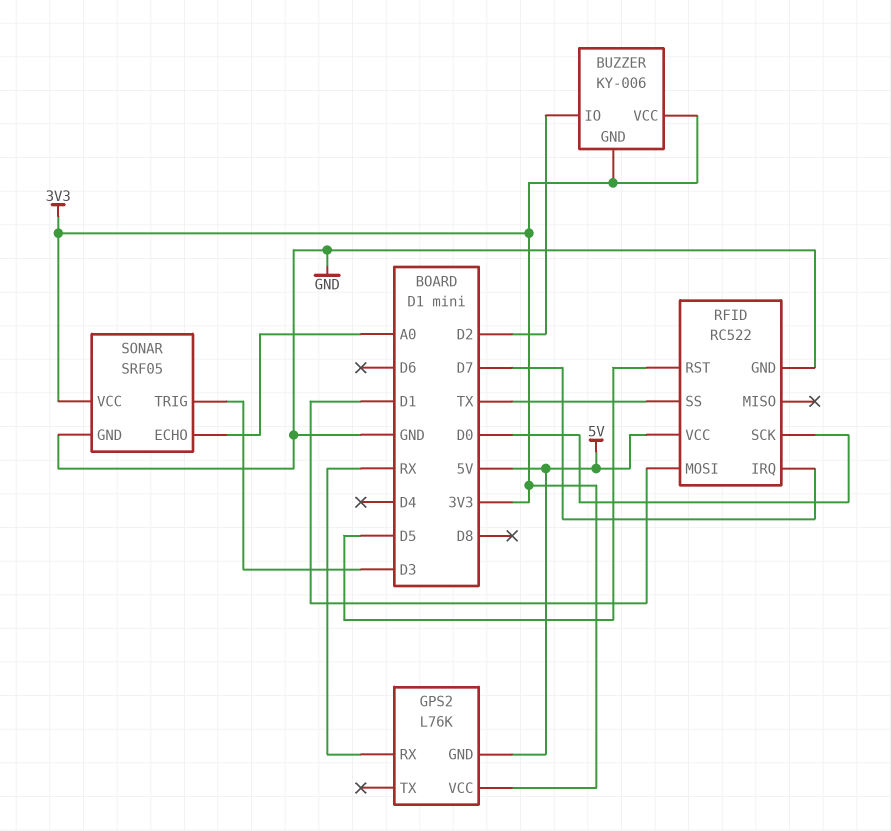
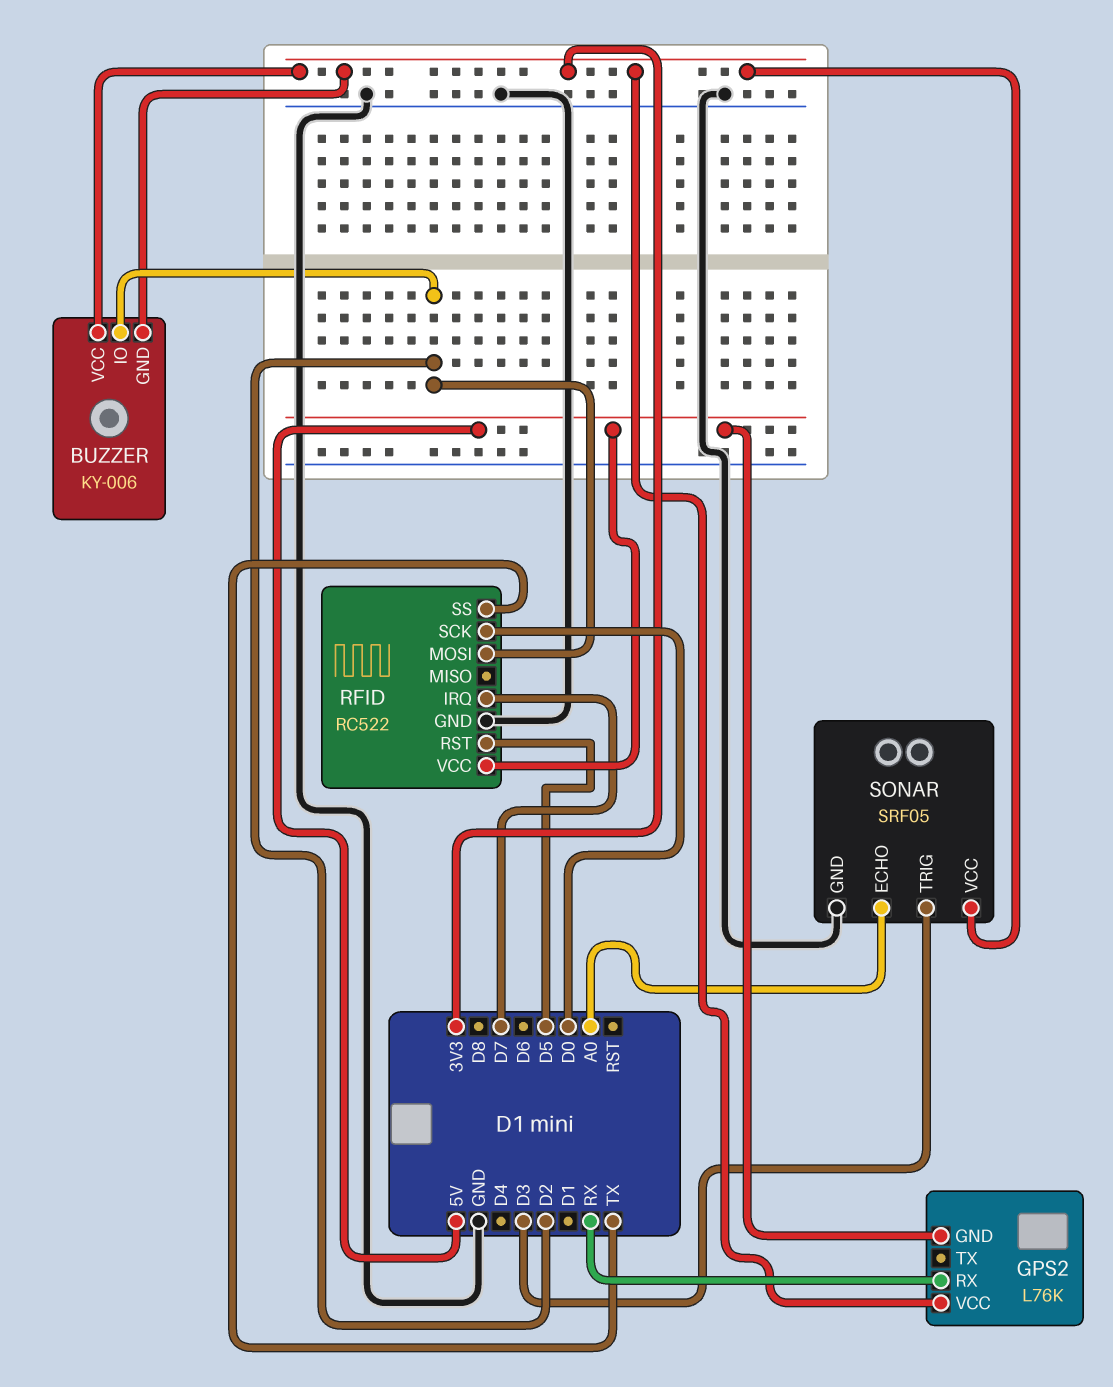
RFID pin MOSI: D1 -> D2

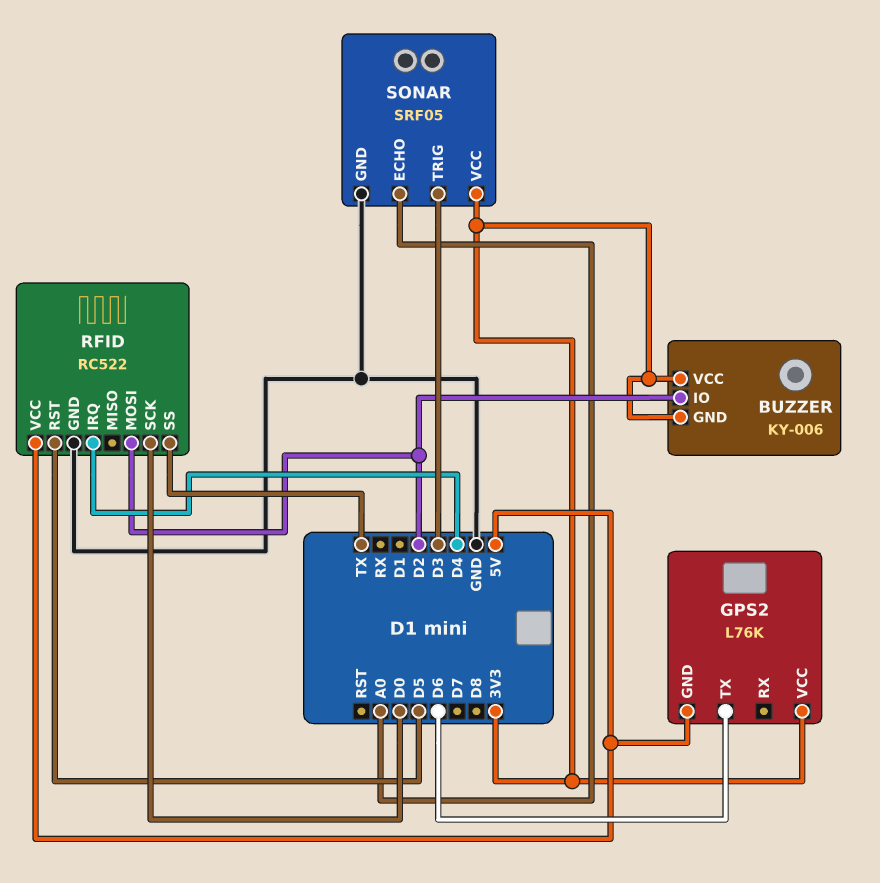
GPS2 pin RX: RX -> none
GPS2 pin TX: none -> D6
RFID pin IRQ: D7 -> D4

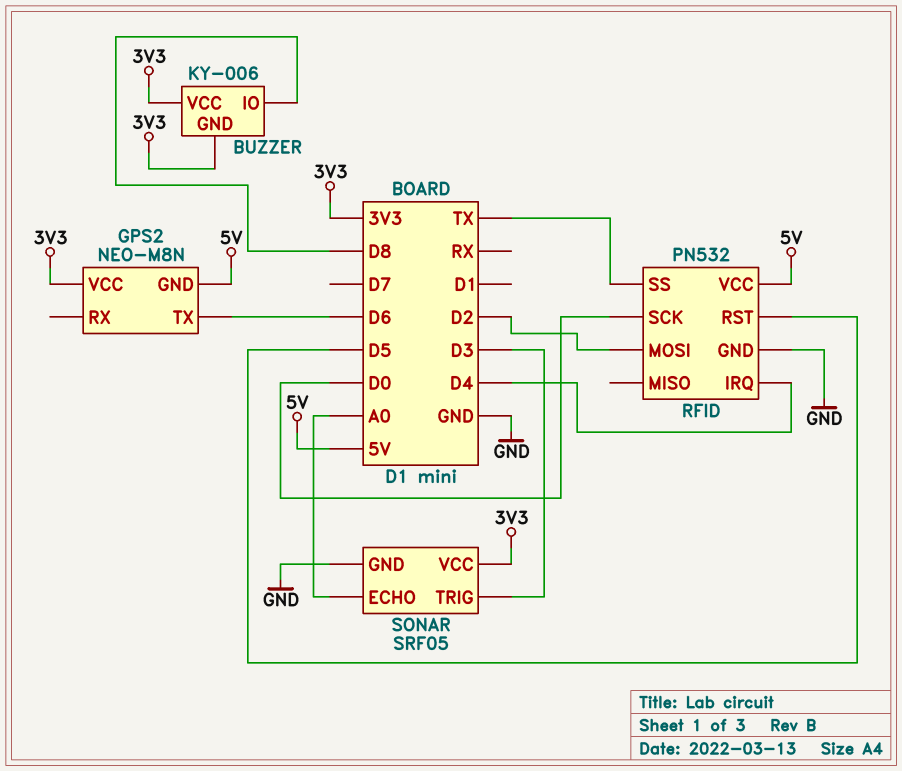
BUZZER pin IO: D2 -> D8
GPS2: L76K -> NEO-M8N
RFID: RC522 -> PN532

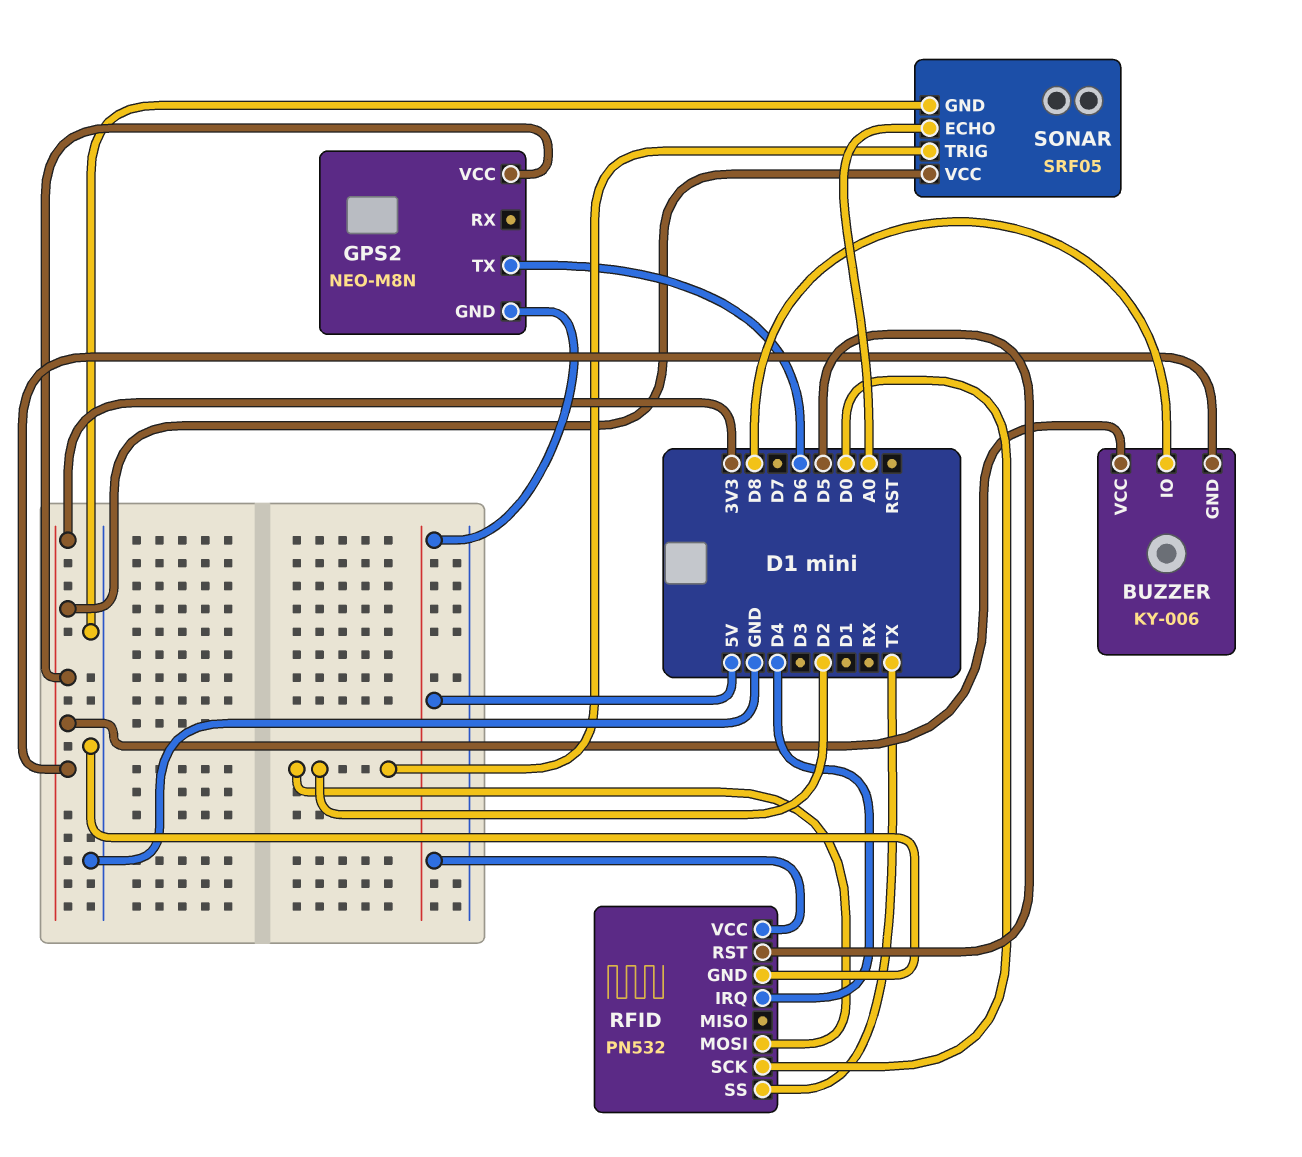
SONAR pin TRIG: D3 -> D2

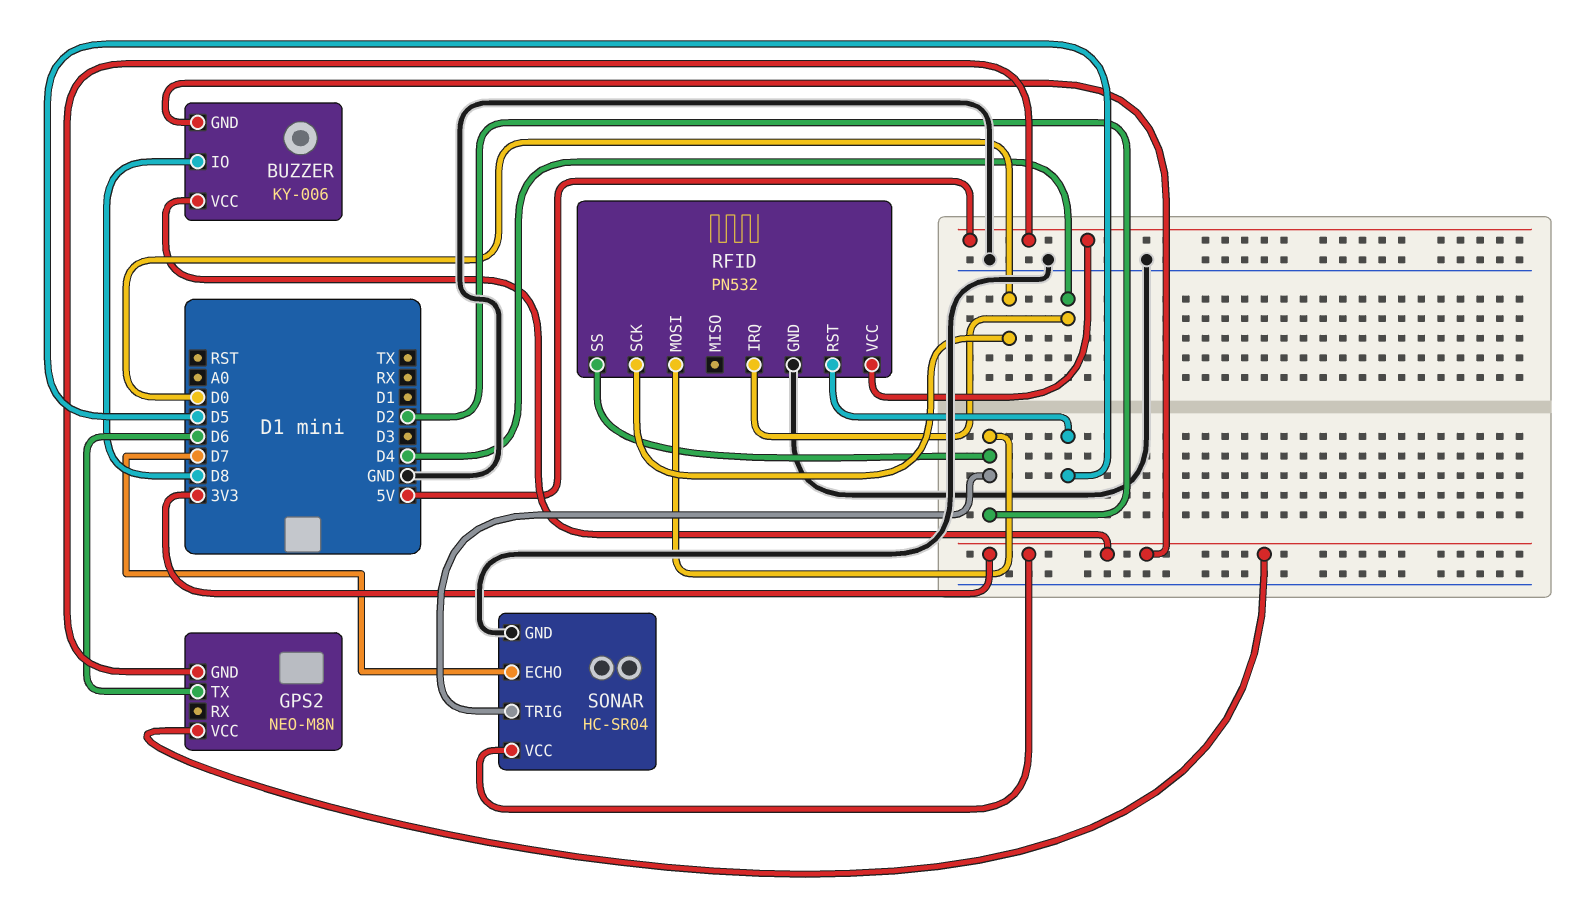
RFID pin SS: TX -> D2
SONAR: SRF05 -> HC-SR04
SONAR pin ECHO: A0 -> D7

